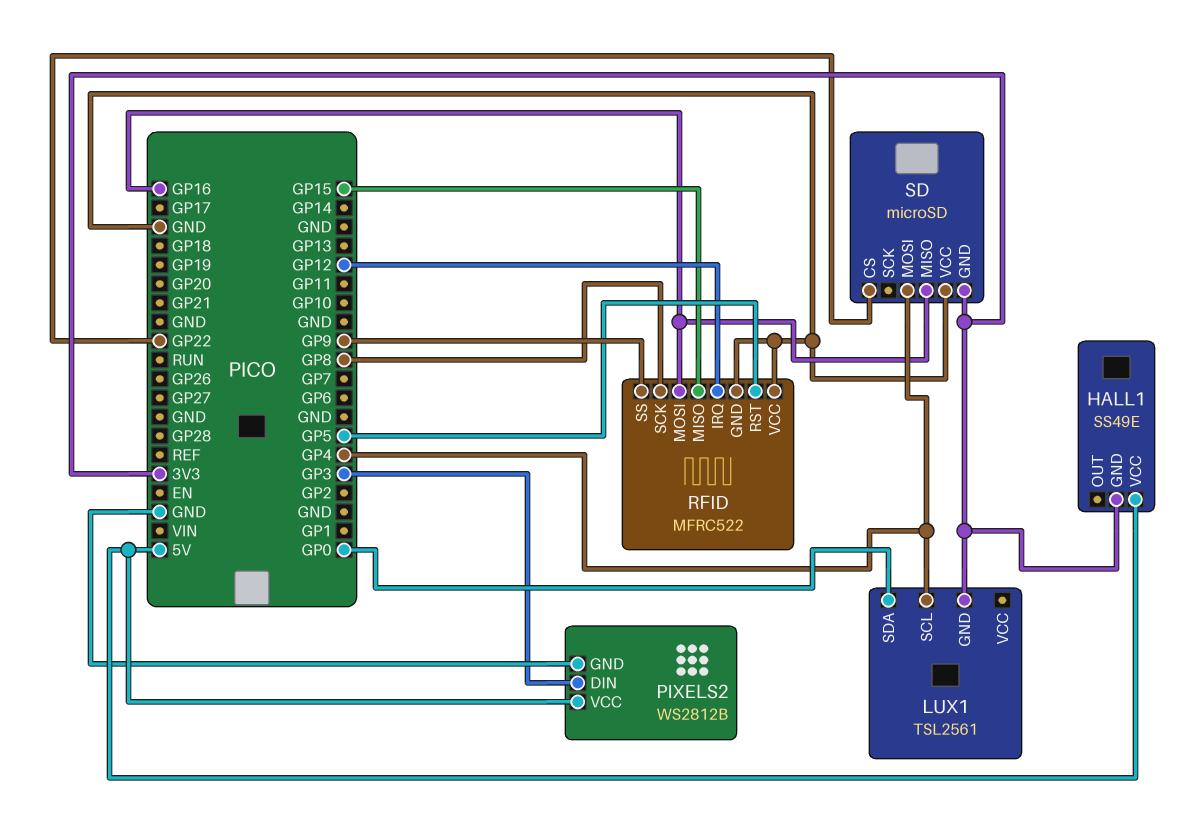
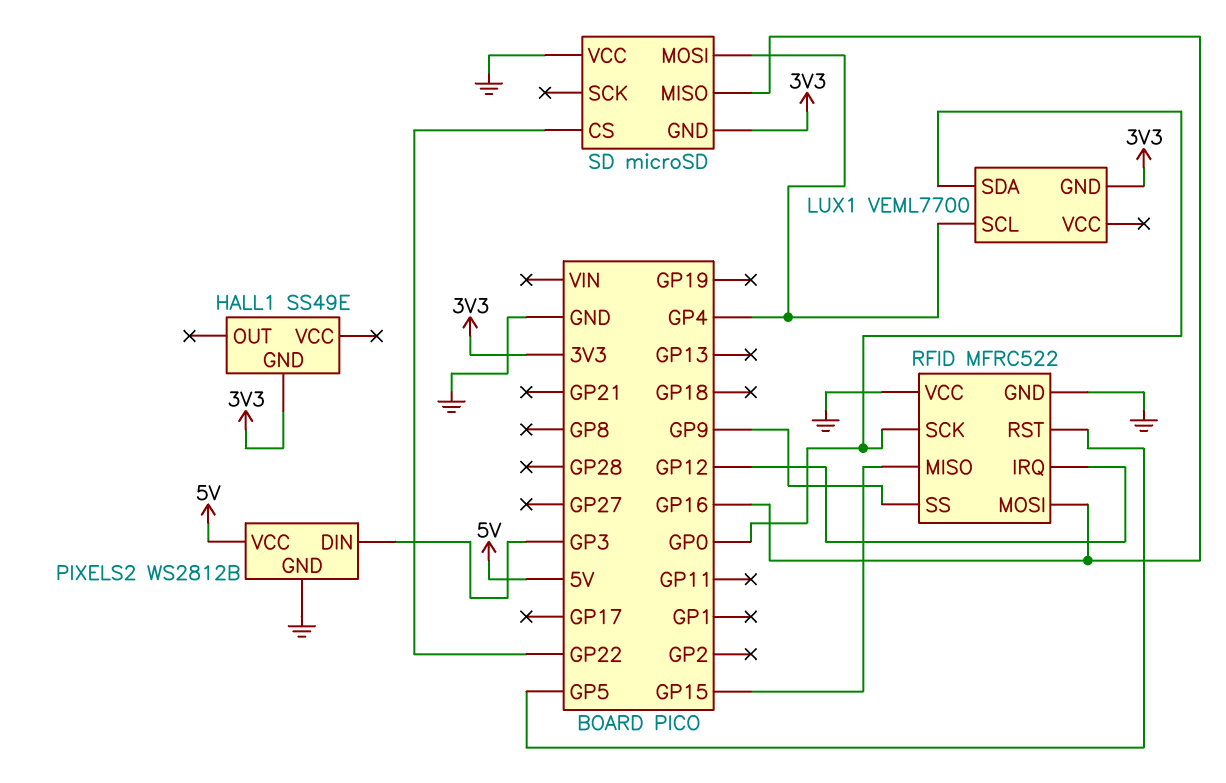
HALL1 pin VCC: 5V -> none
LUX1: TSL2561 -> VEML7700
RFID pin SCK: GP8 -> GP0

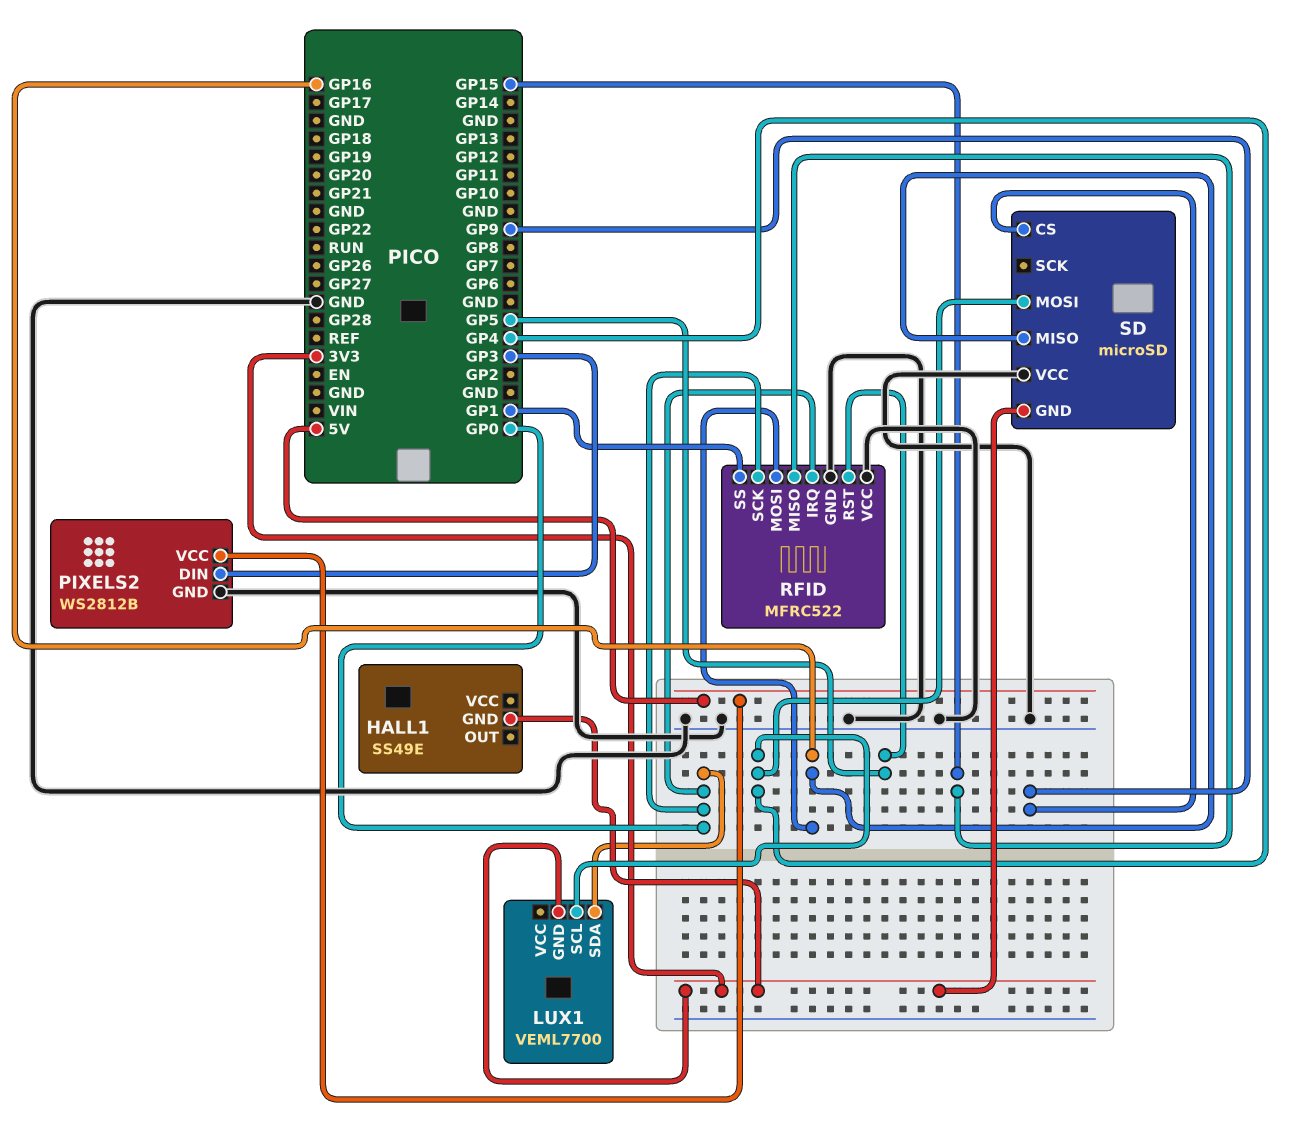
RFID pin IRQ: GP12 -> GP0
RFID pin SS: GP9 -> GP1
SD pin CS: GP22 -> GP9

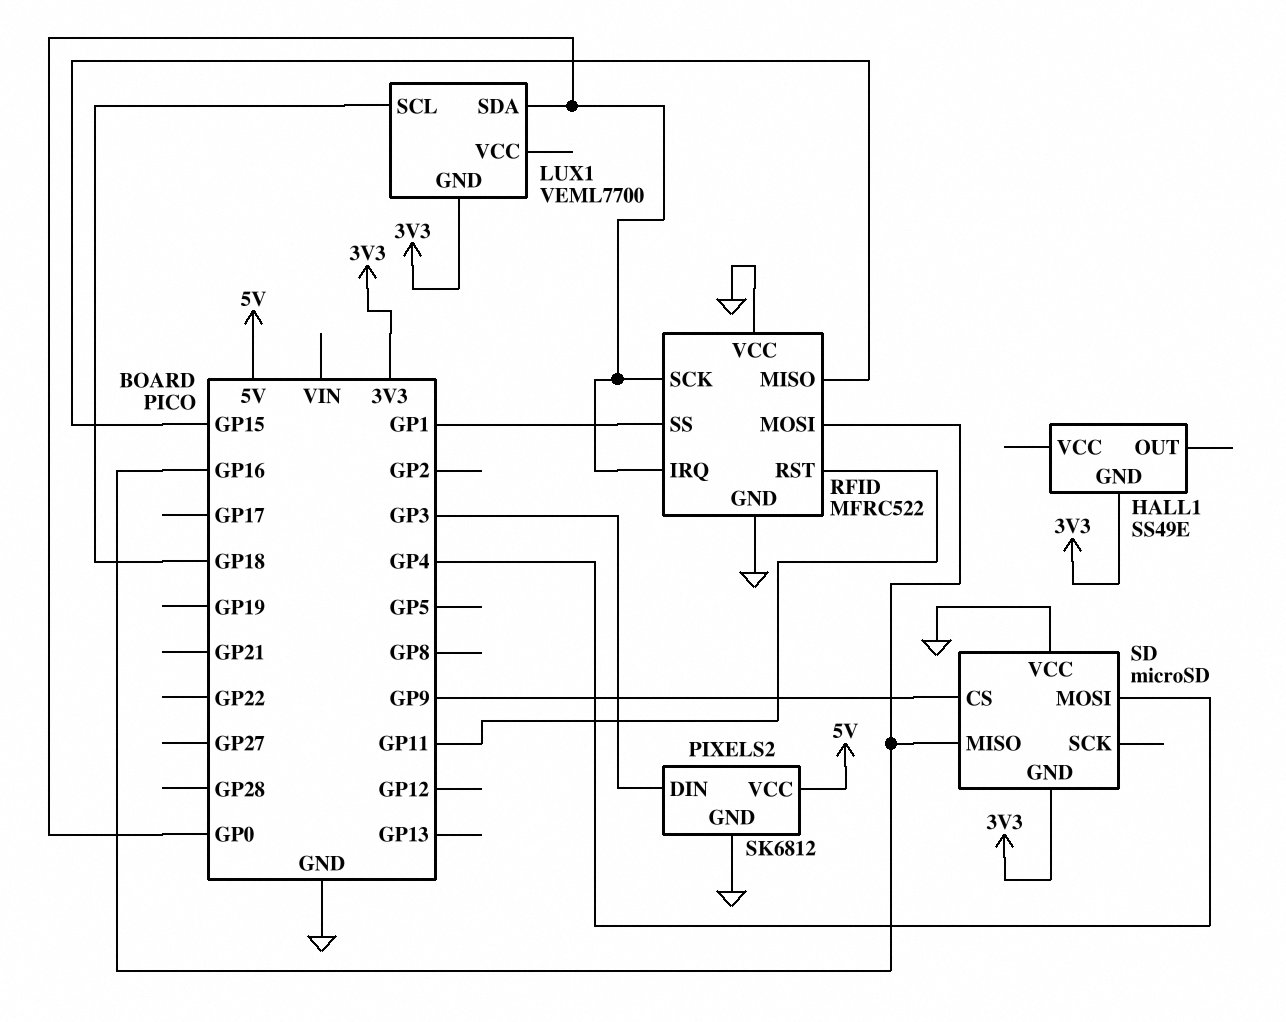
LUX1 pin SCL: GP4 -> GP18
PIXELS2: WS2812B -> SK6812
RFID pin RST: GP5 -> GP11

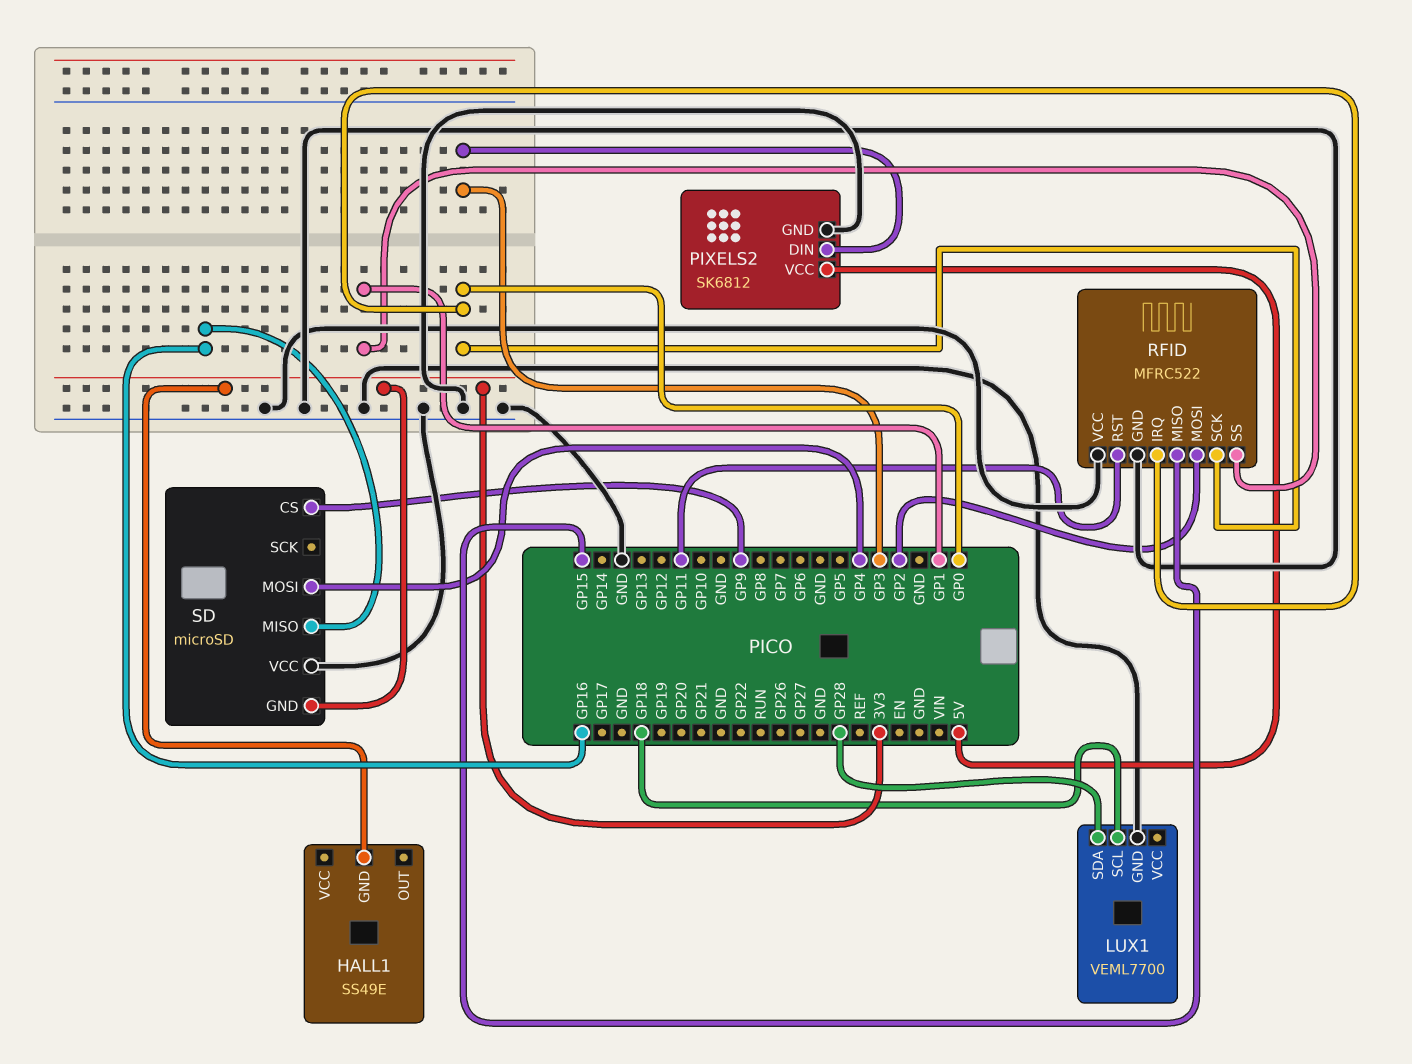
LUX1 pin GND: 3V3 -> GND
LUX1 pin SDA: GP0 -> GP28
RFID pin MOSI: GP16 -> GP2

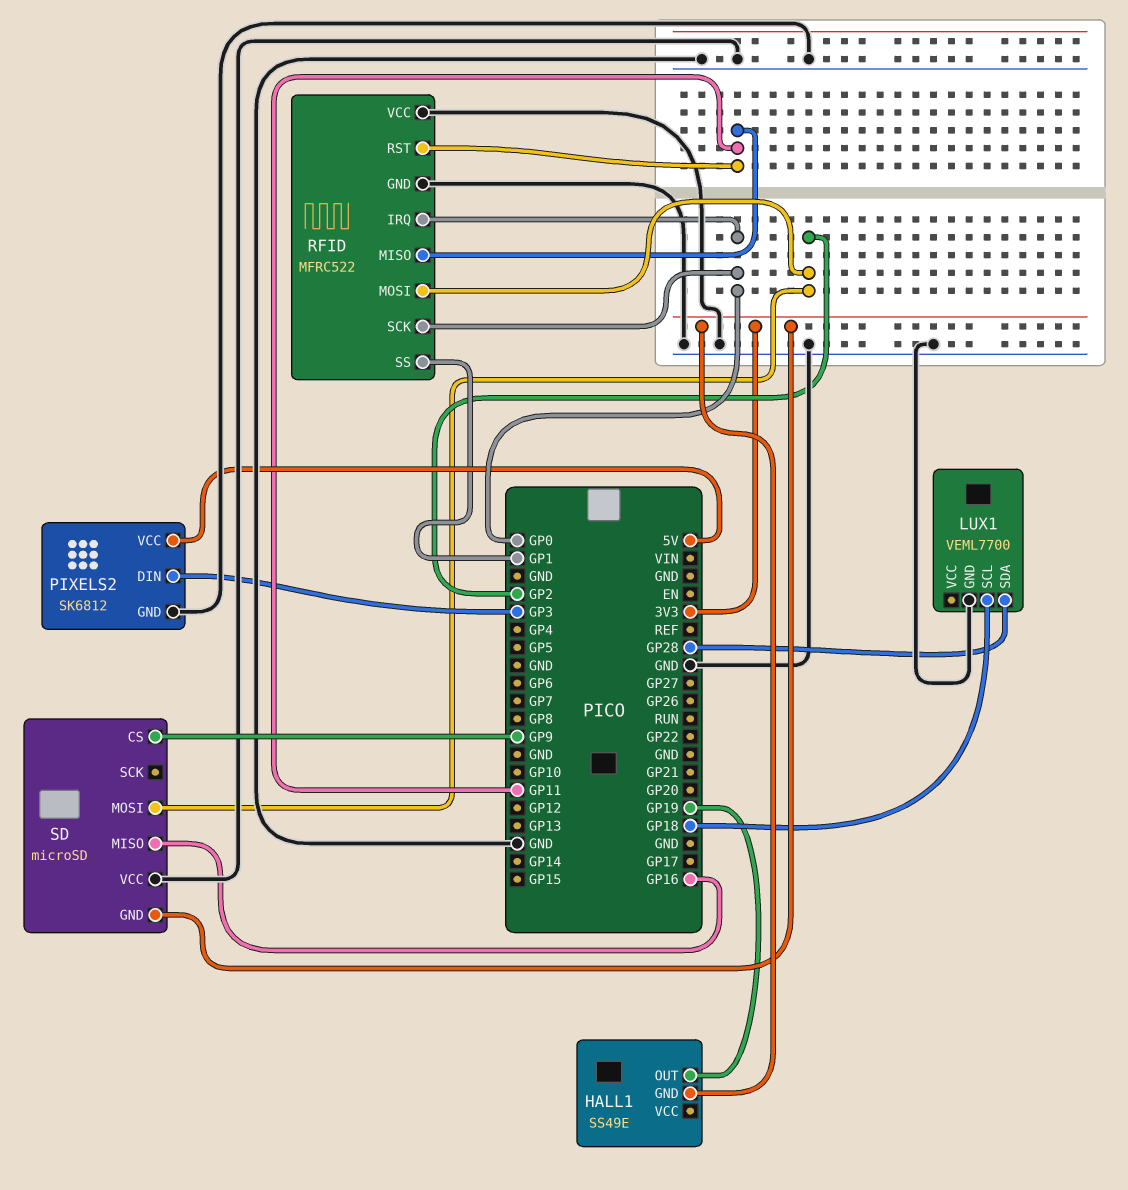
HALL1 pin OUT: none -> GP19
RFID pin MISO: GP15 -> GP11
SD pin MOSI: GP4 -> GP2

